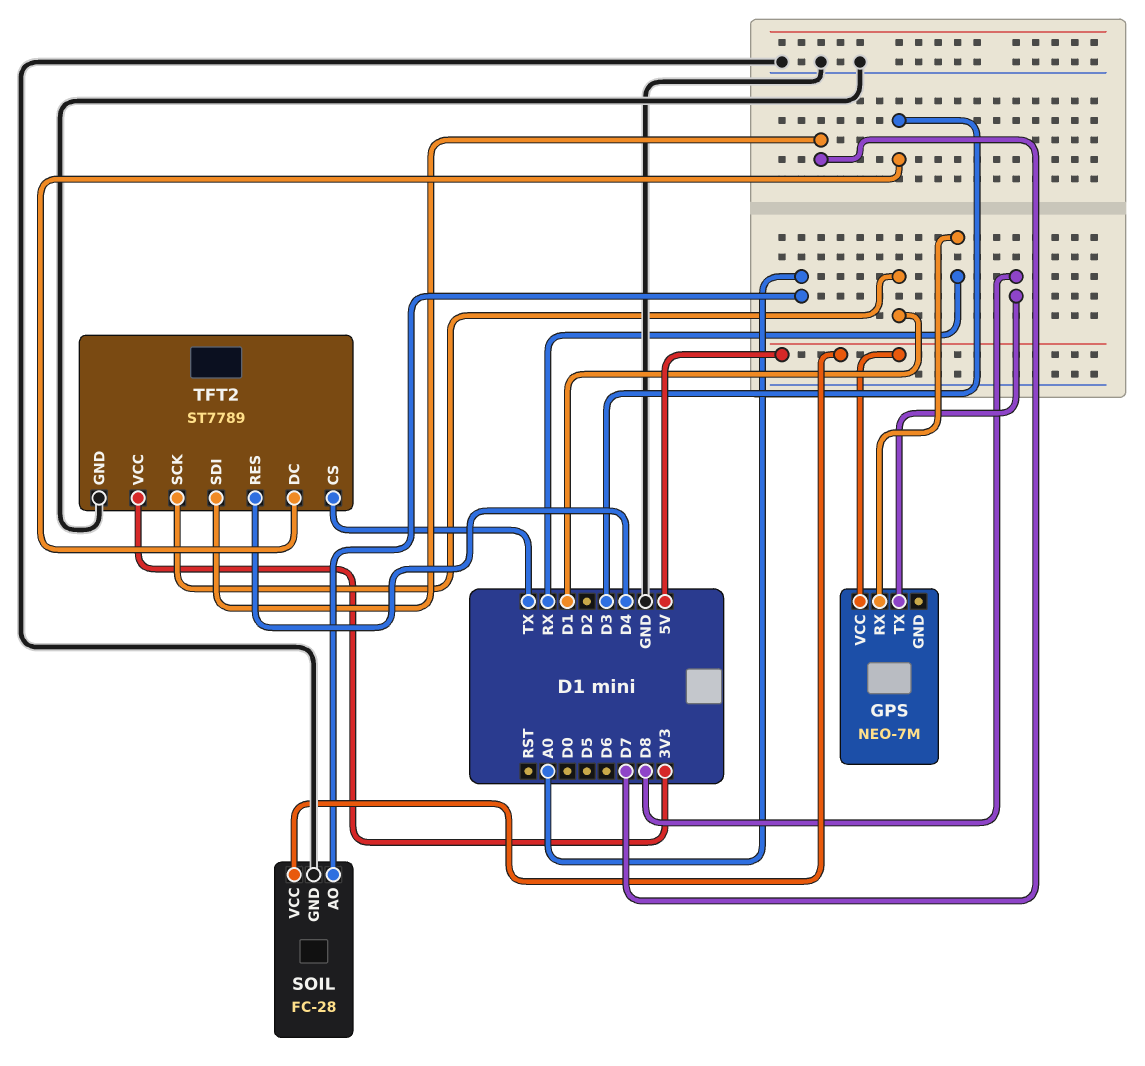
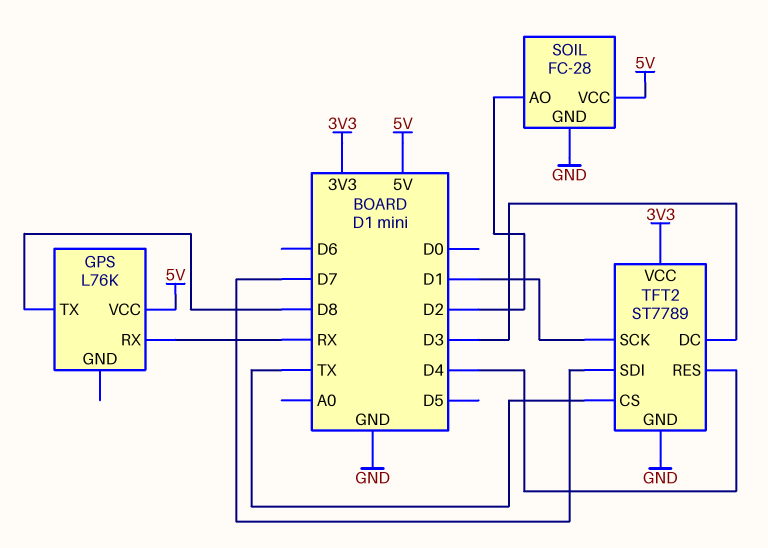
GPS: NEO-7M -> L76K
SOIL pin AO: A0 -> D2

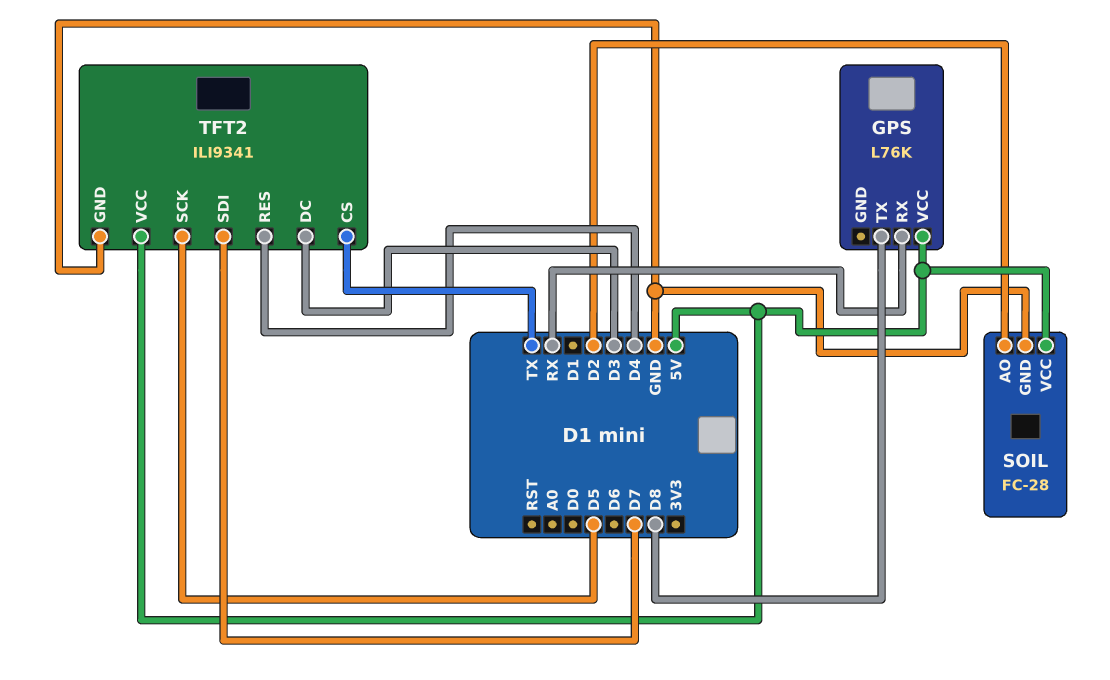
TFT2: ST7789 -> ILI9341
TFT2 pin SCK: D1 -> D5
TFT2 pin VCC: 3V3 -> 5V

